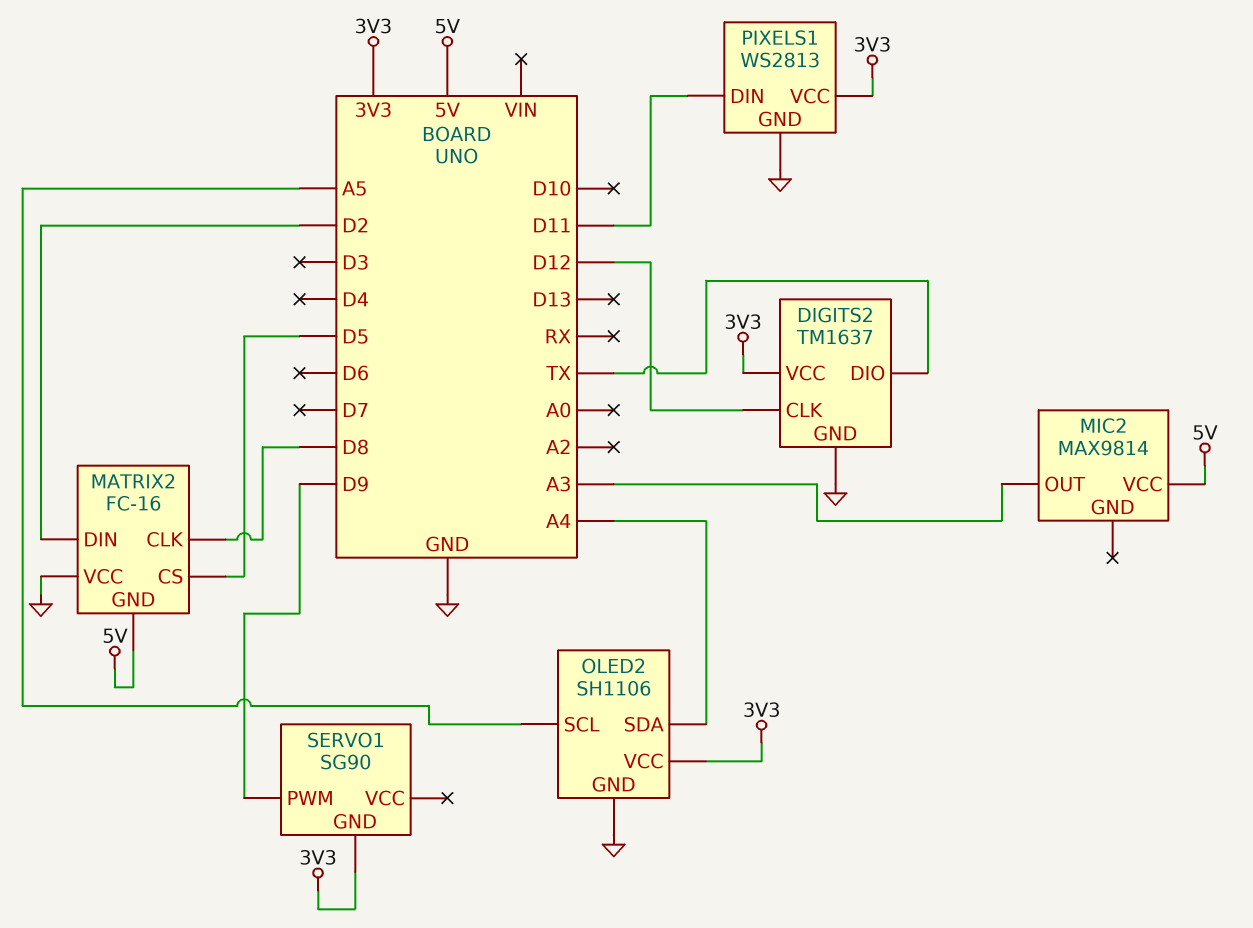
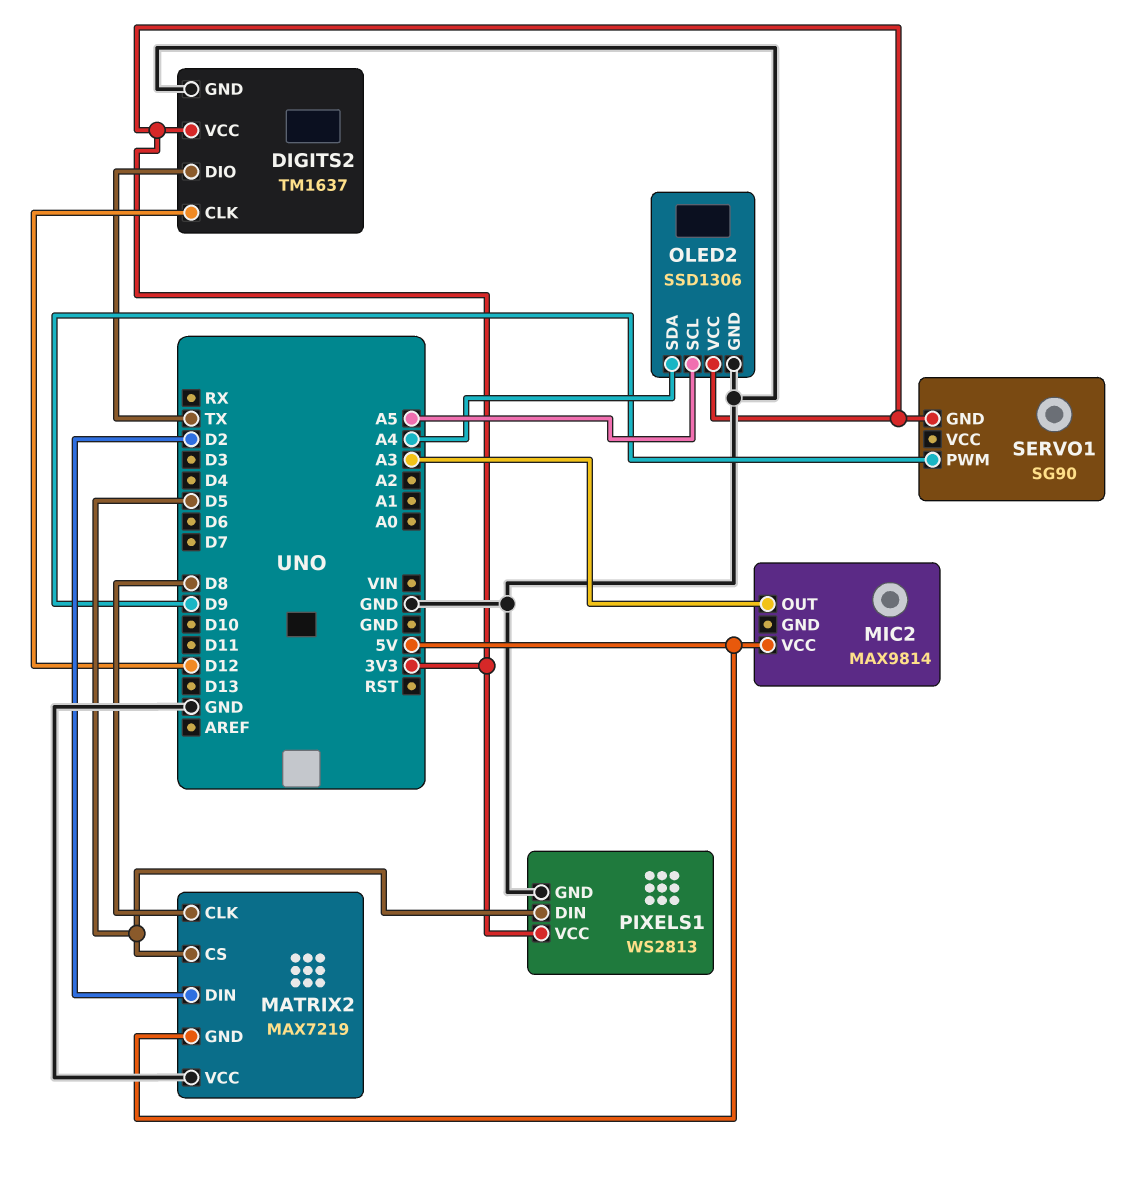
MATRIX2: FC-16 -> MAX7219
OLED2: SH1106 -> SSD1306
PIXELS1 pin DIN: D11 -> D5

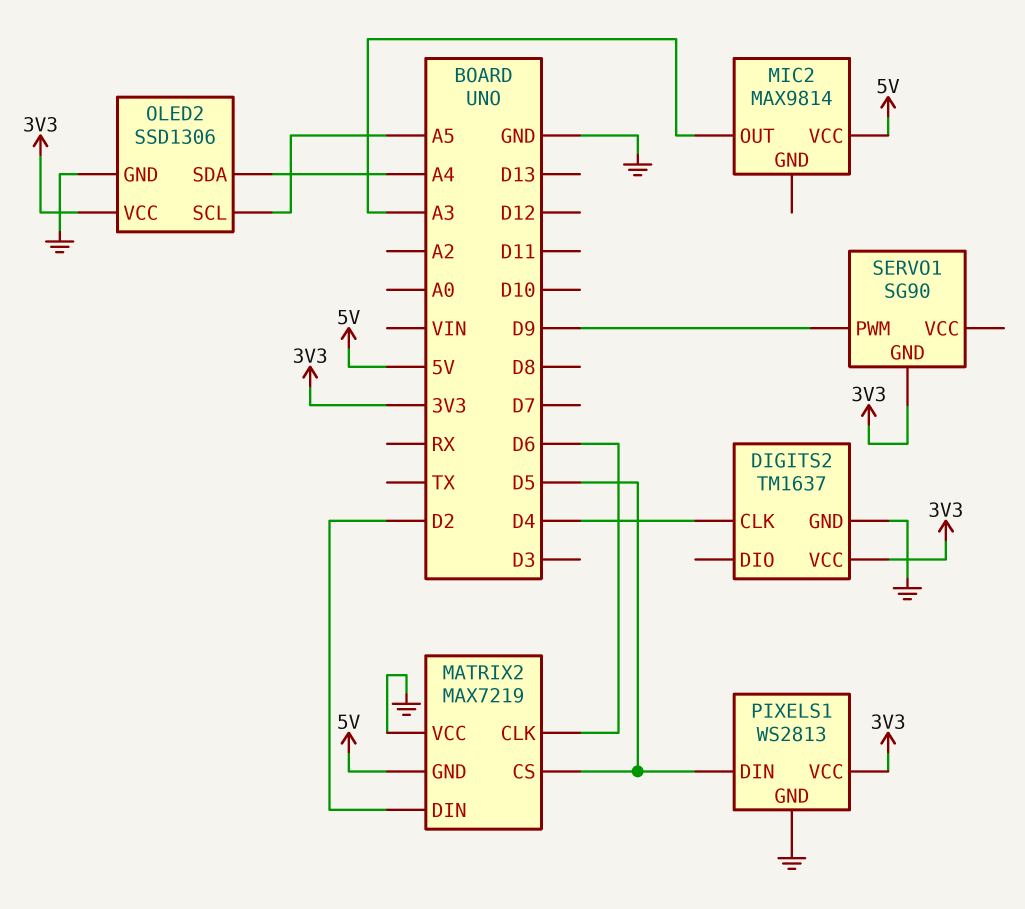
DIGITS2 pin CLK: D12 -> D4
DIGITS2 pin DIO: TX -> none
MATRIX2 pin CLK: D8 -> D6

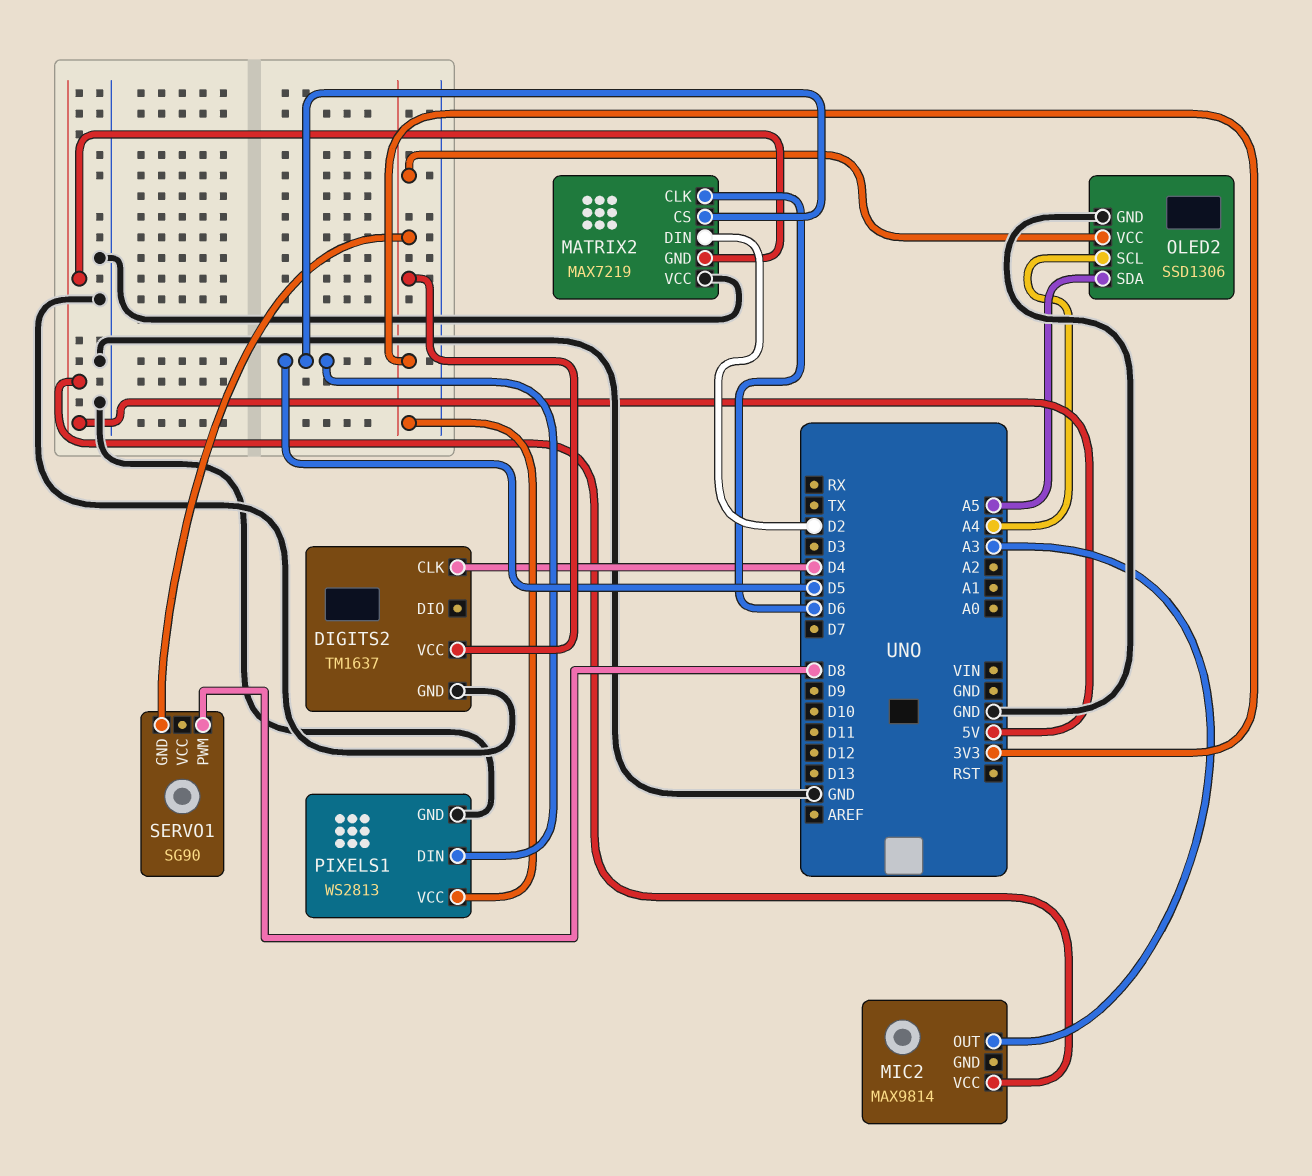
OLED2 pin SCL: A5 -> A4
OLED2 pin SDA: A4 -> A5
SERVO1 pin PWM: D9 -> D8

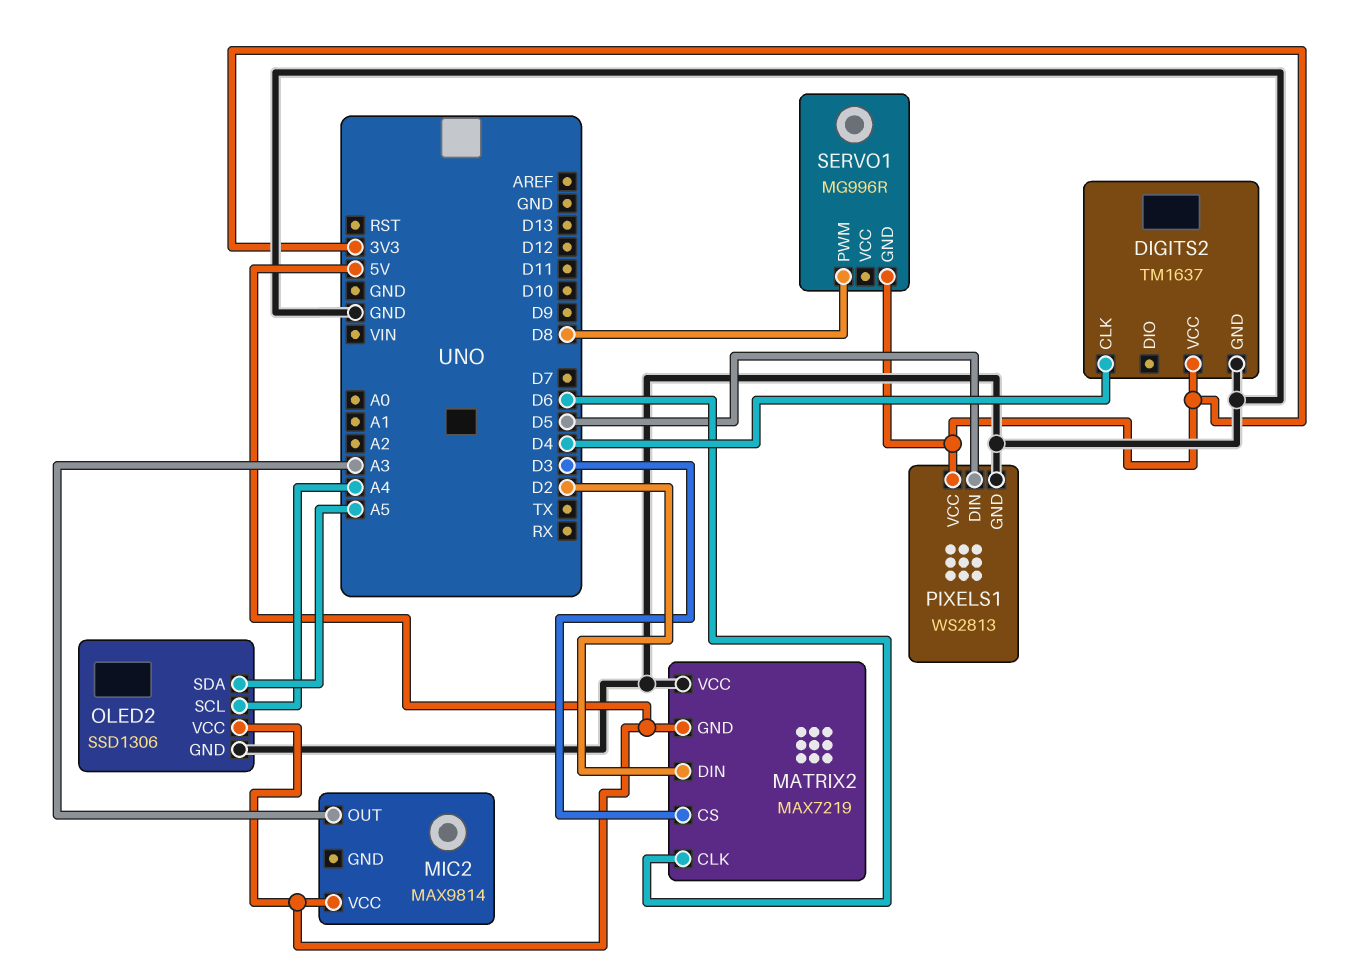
MATRIX2 pin CS: D5 -> D3
OLED2 pin VCC: 3V3 -> 5V
SERVO1: SG90 -> MG996R

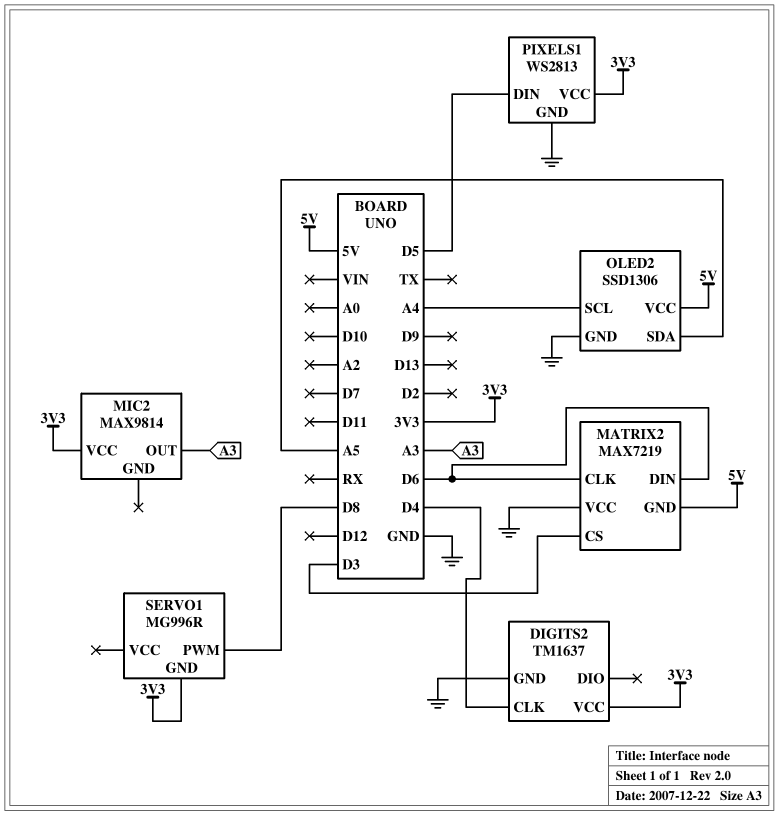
MATRIX2 pin DIN: D2 -> D6
MIC2 pin VCC: 5V -> 3V3

